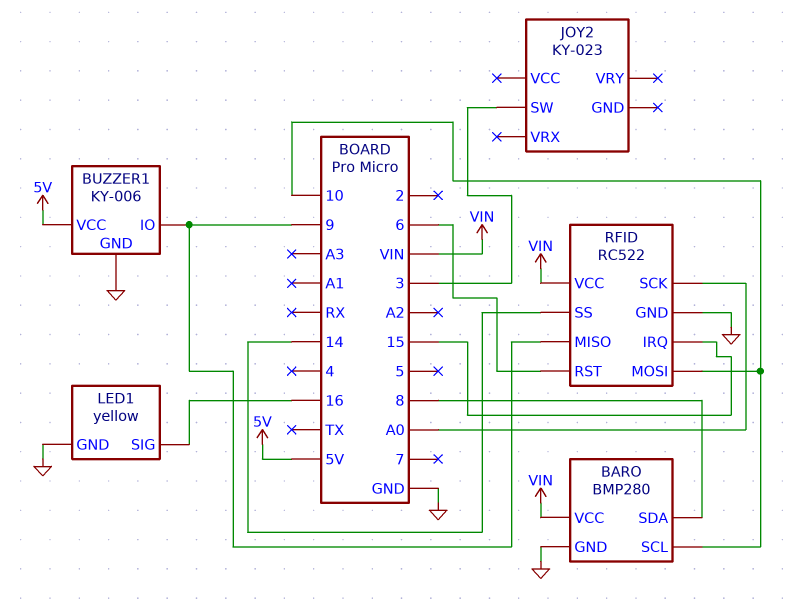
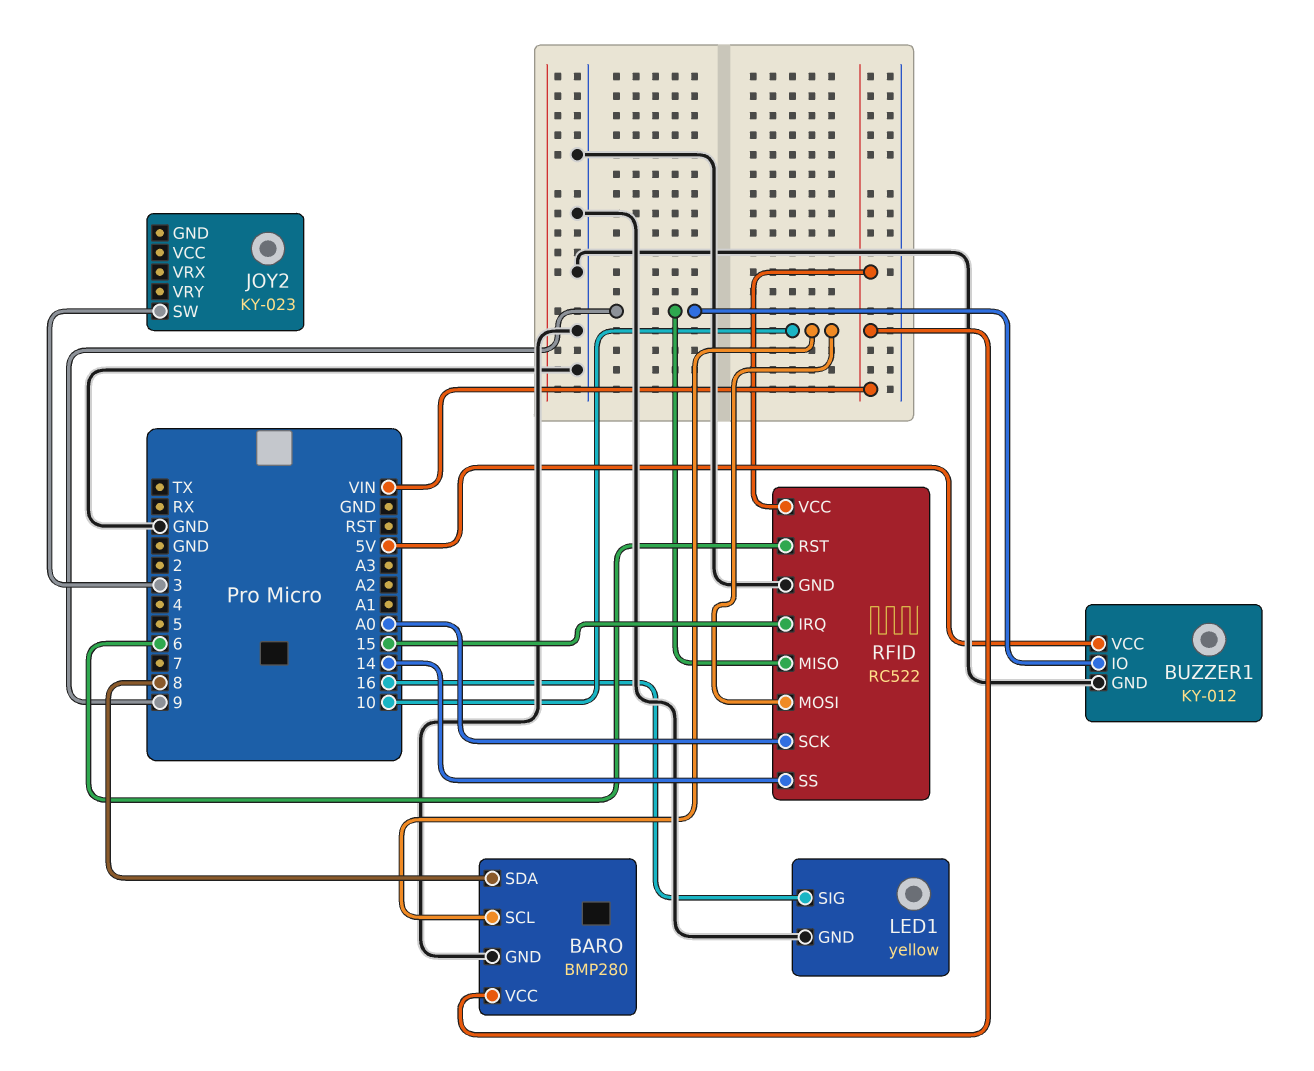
BUZZER1: KY-006 -> KY-012

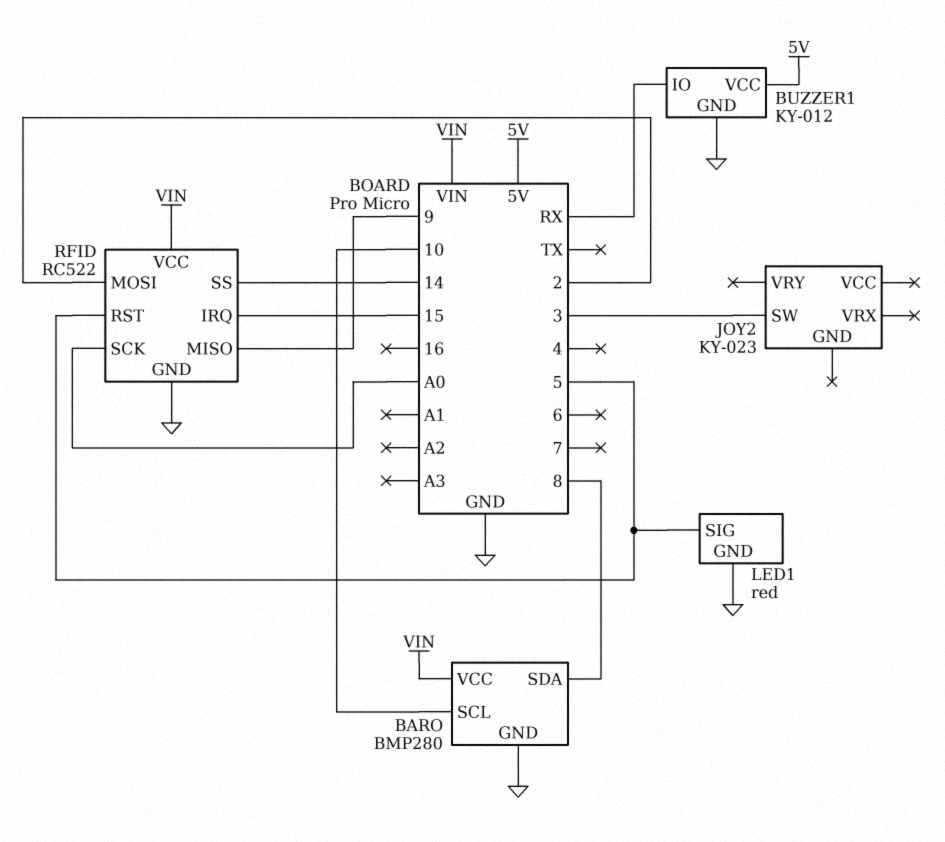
BUZZER1 pin IO: 9 -> RX
LED1: yellow -> red
LED1 pin SIG: 16 -> 5
RFID pin MOSI: 10 -> 2
RFID pin RST: 6 -> 5

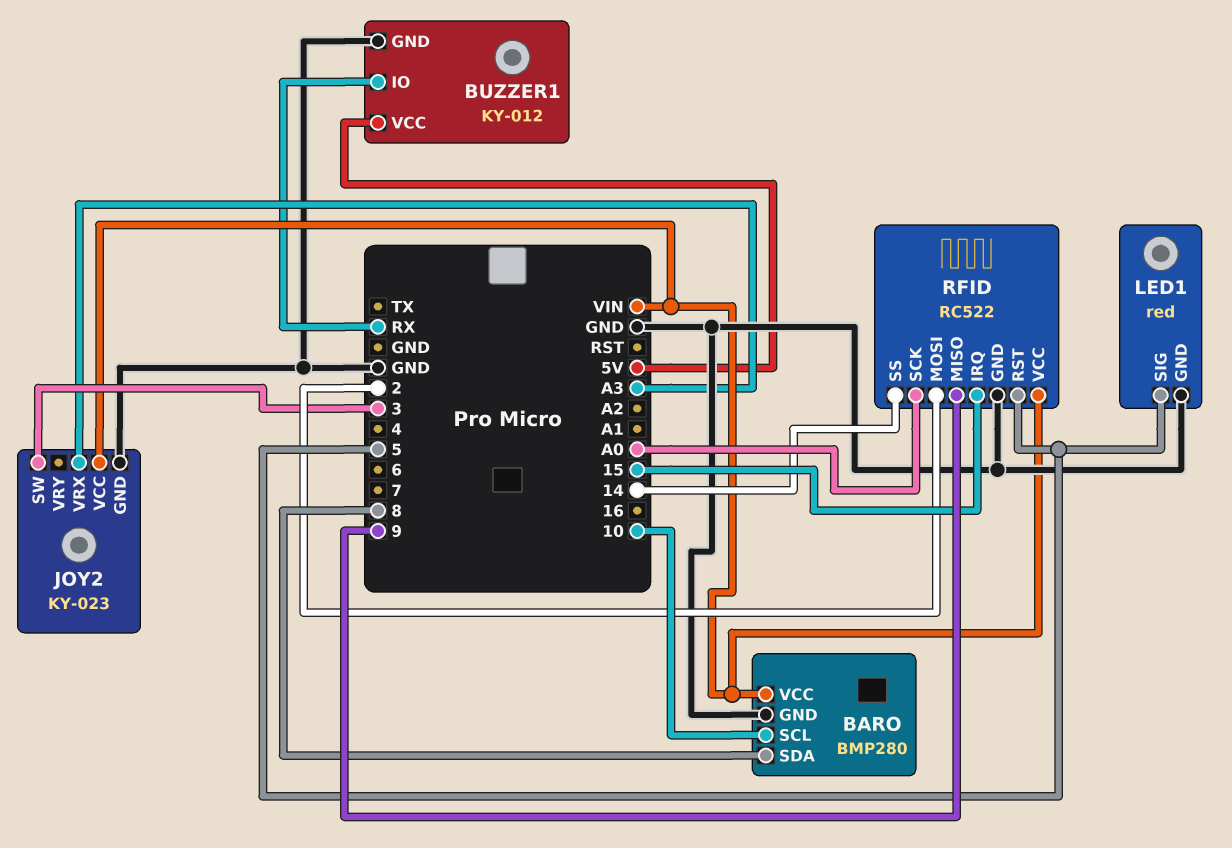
JOY2 pin GND: none -> GND
JOY2 pin VCC: none -> VIN
JOY2 pin VRX: none -> A3

